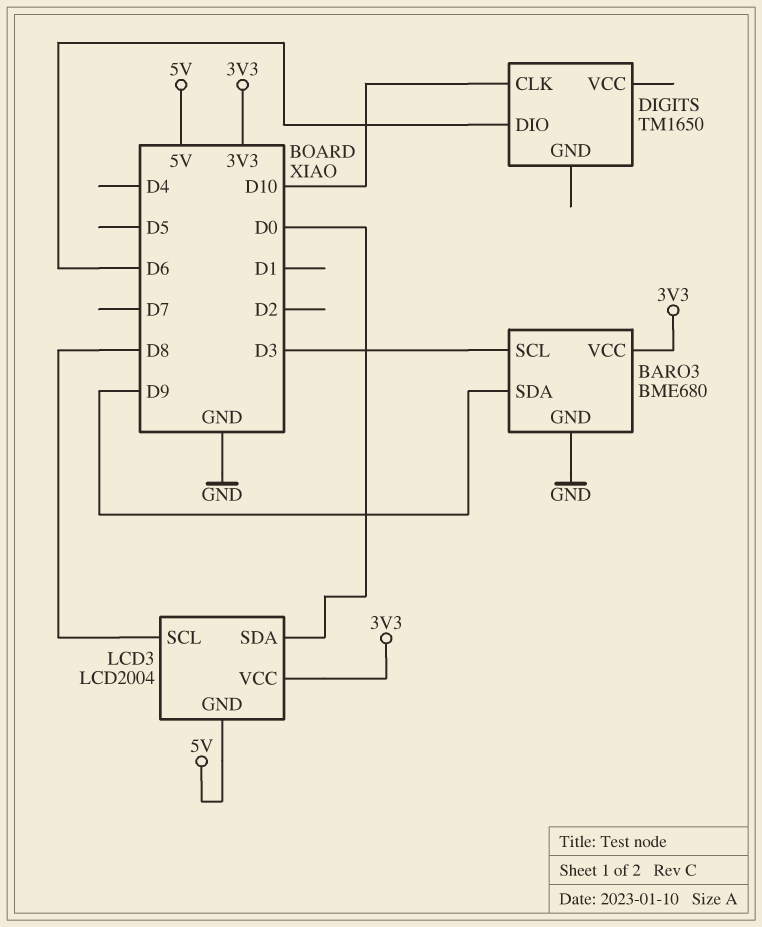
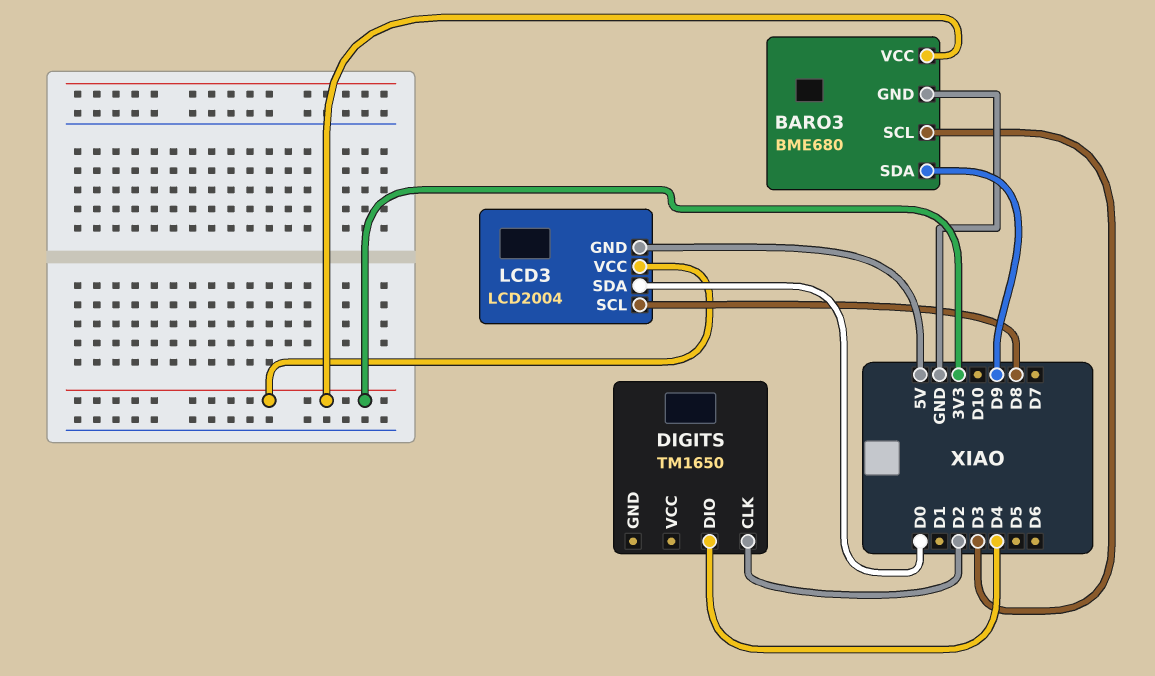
DIGITS pin CLK: D10 -> D2
DIGITS pin DIO: D6 -> D4

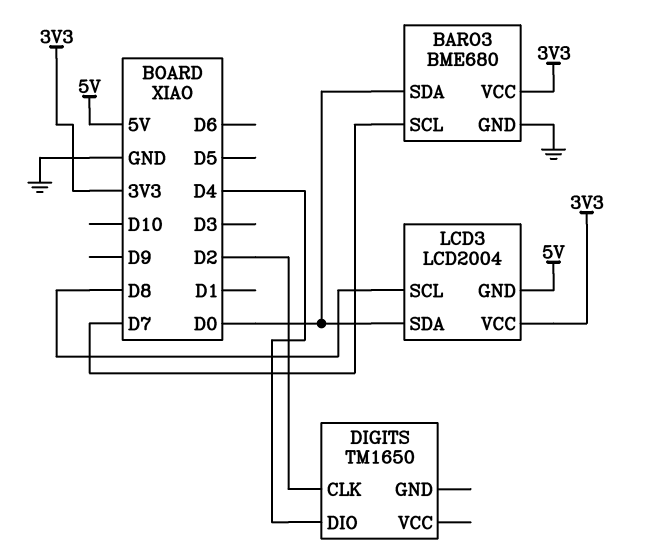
BARO3 pin SCL: D3 -> D7
BARO3 pin SDA: D9 -> D0

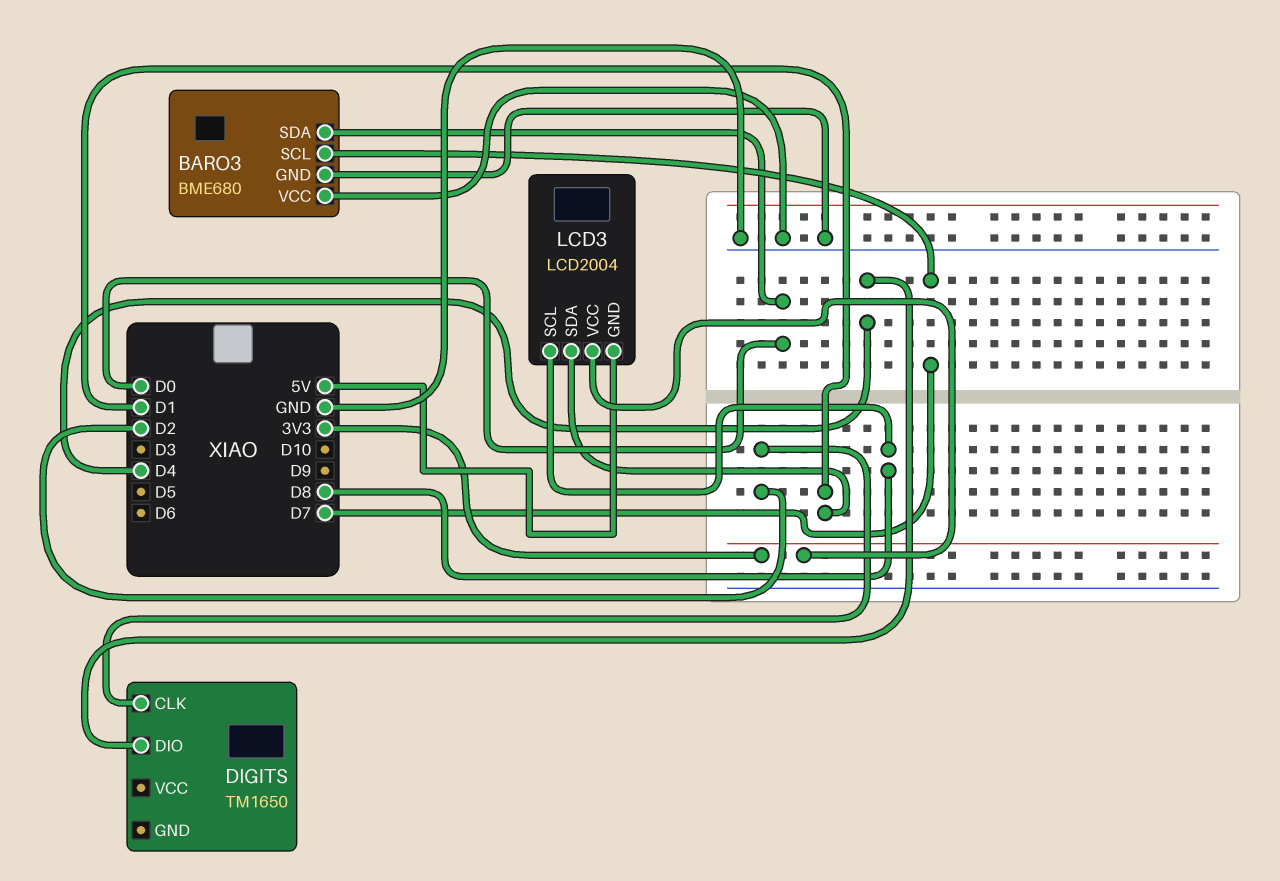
BARO3 pin VCC: 3V3 -> GND
LCD3 pin SDA: D0 -> D1

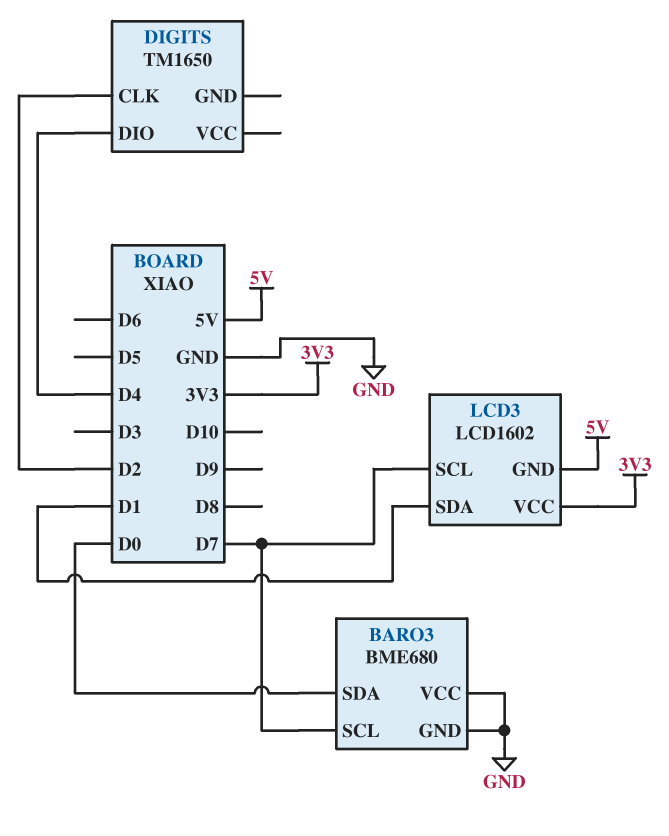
LCD3: LCD2004 -> LCD1602
LCD3 pin SCL: D8 -> D7

